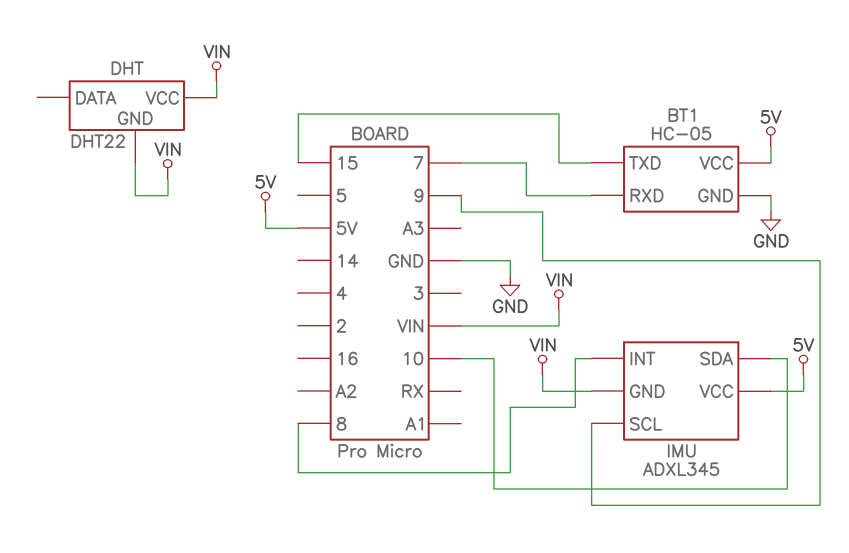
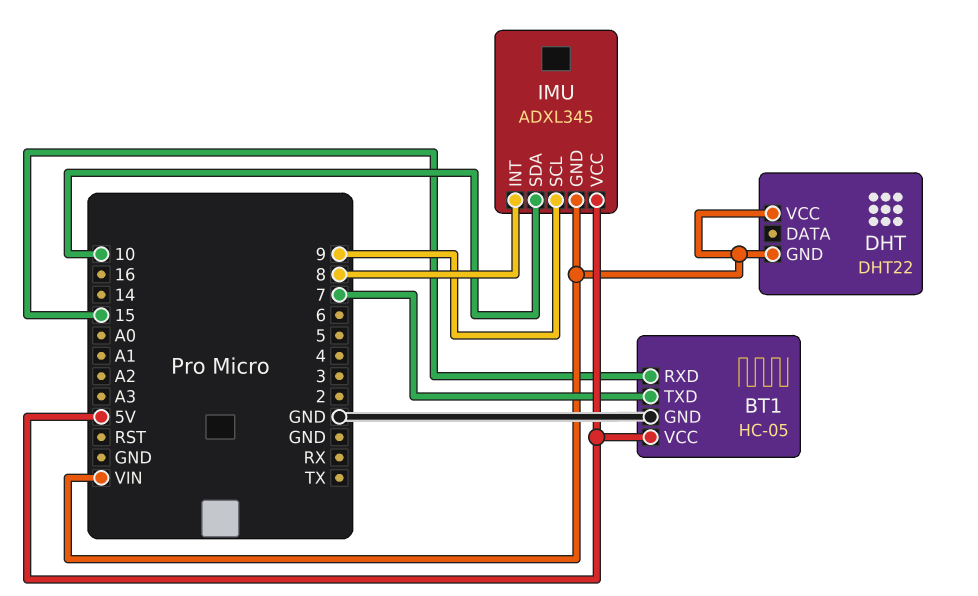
BT1 pin RXD: 7 -> 15
BT1 pin TXD: 15 -> 7

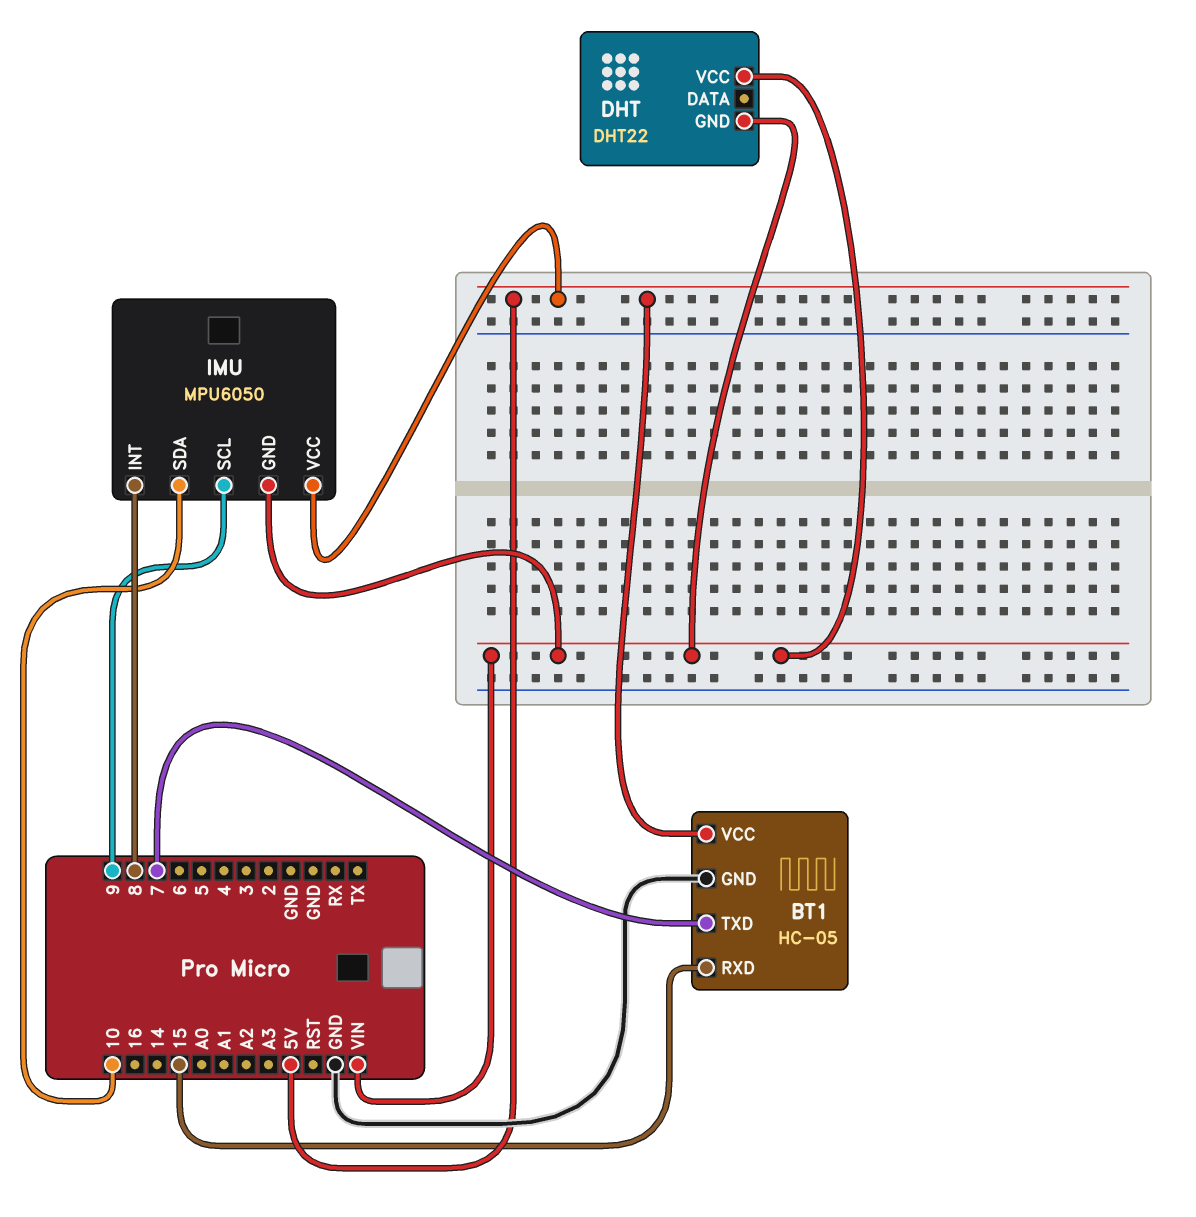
IMU: ADXL345 -> MPU6050

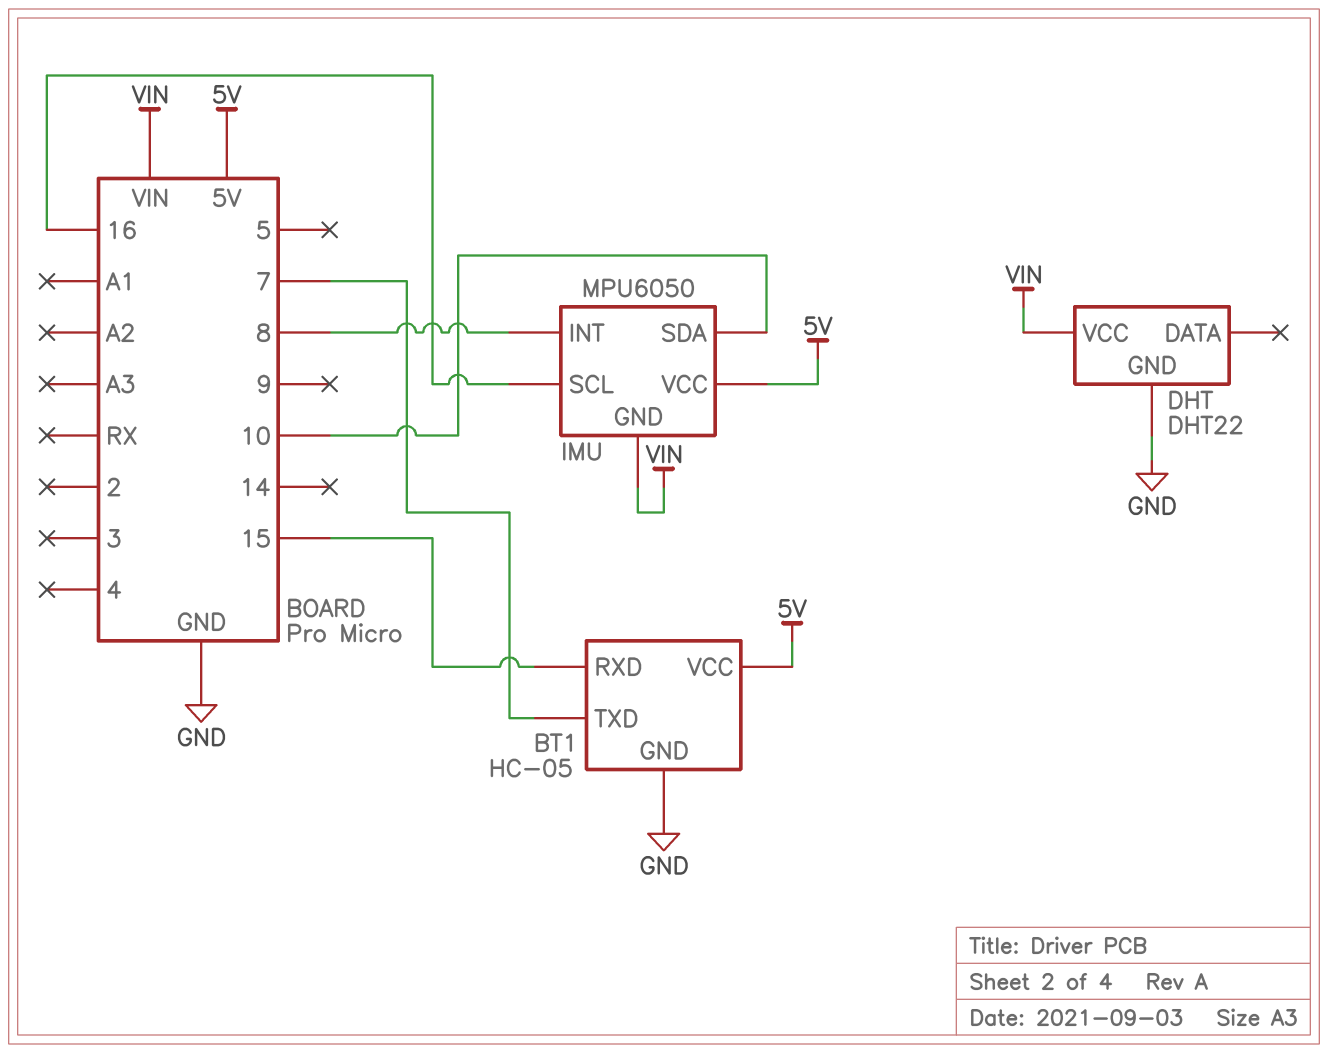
DHT pin GND: VIN -> GND
IMU pin SCL: 9 -> 16

